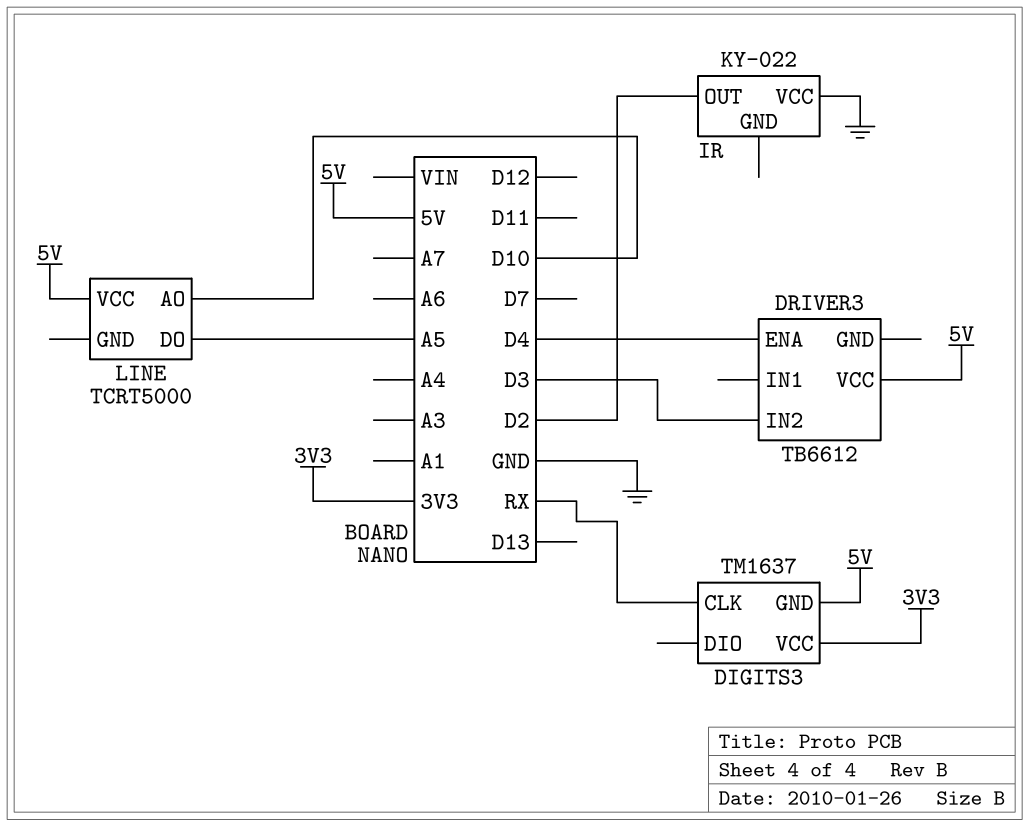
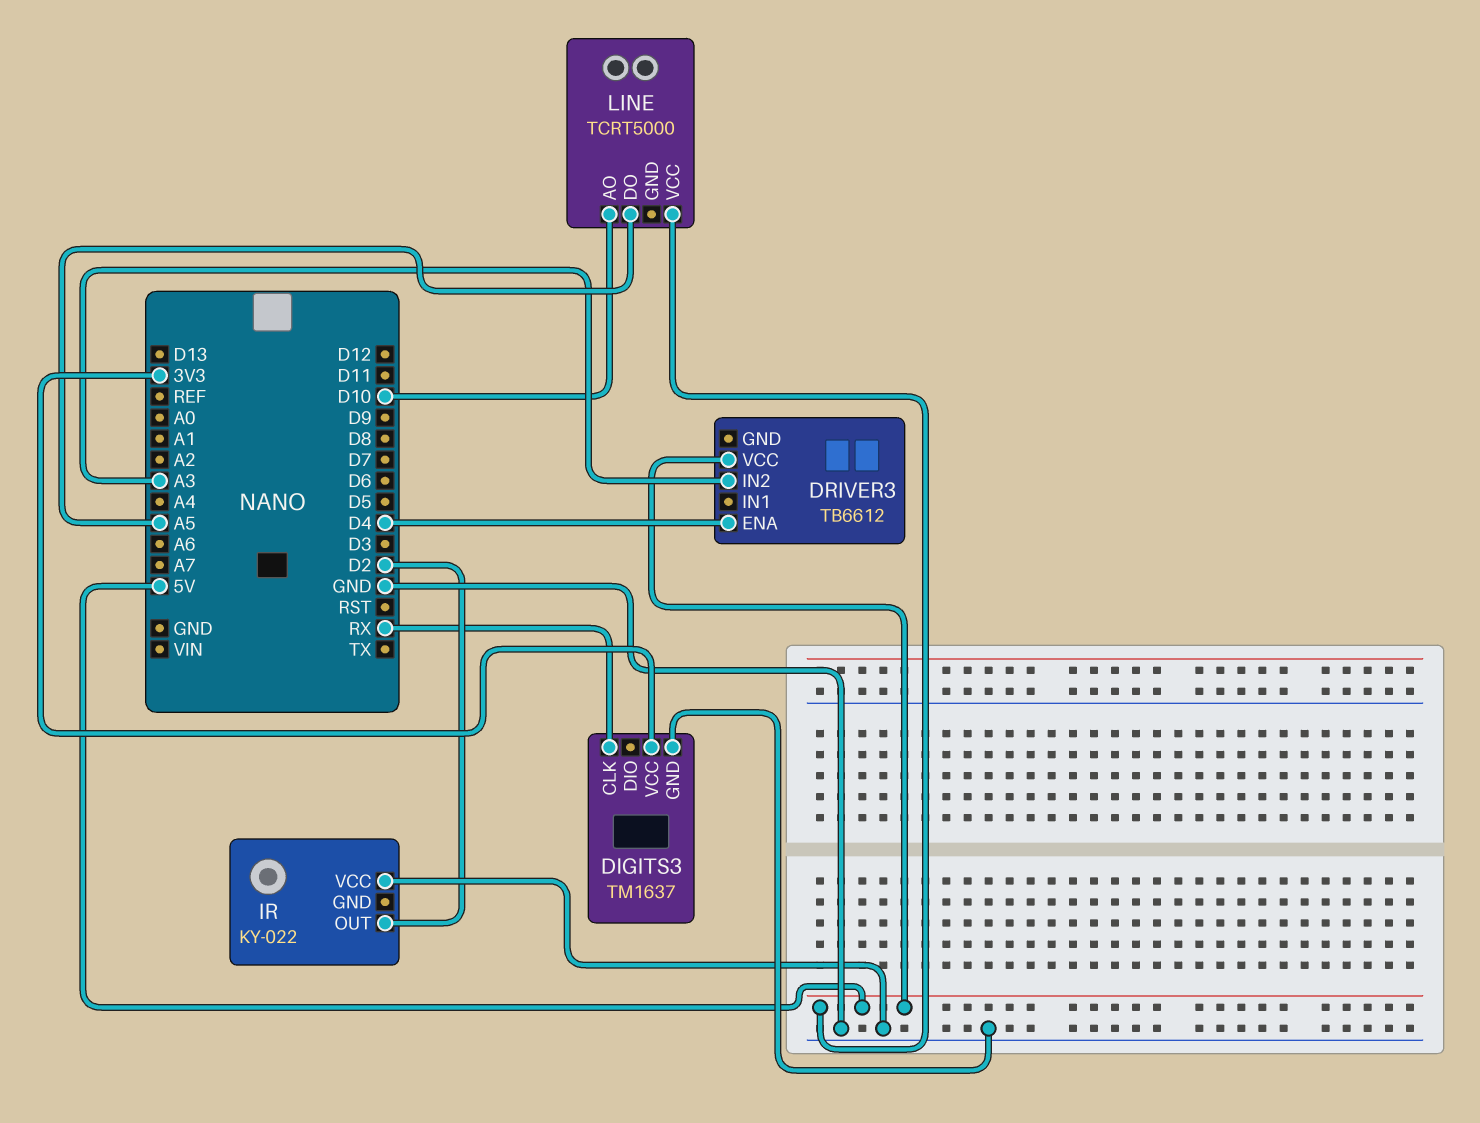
DIGITS3 pin GND: 5V -> GND
DRIVER3 pin IN2: D3 -> A3

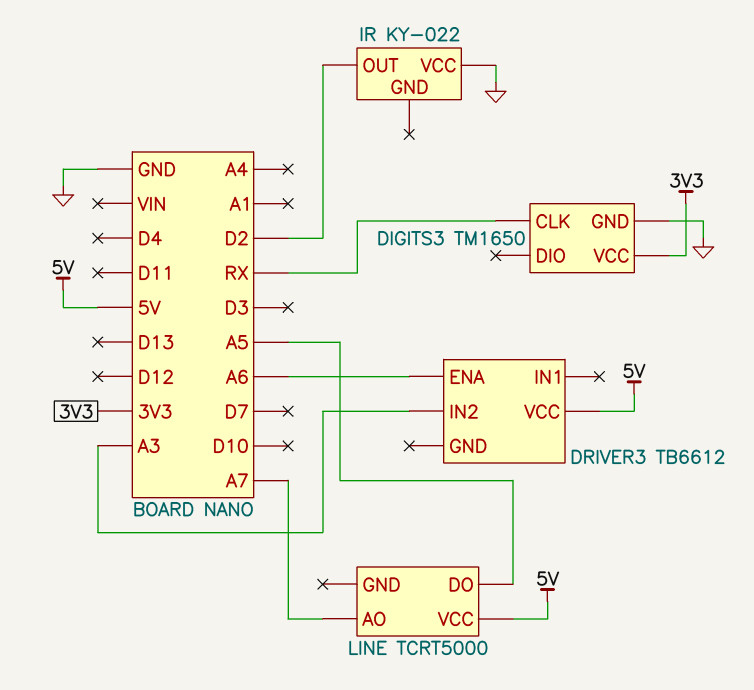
DIGITS3: TM1637 -> TM1650
DRIVER3 pin ENA: D4 -> A6
LINE pin AO: D10 -> A7

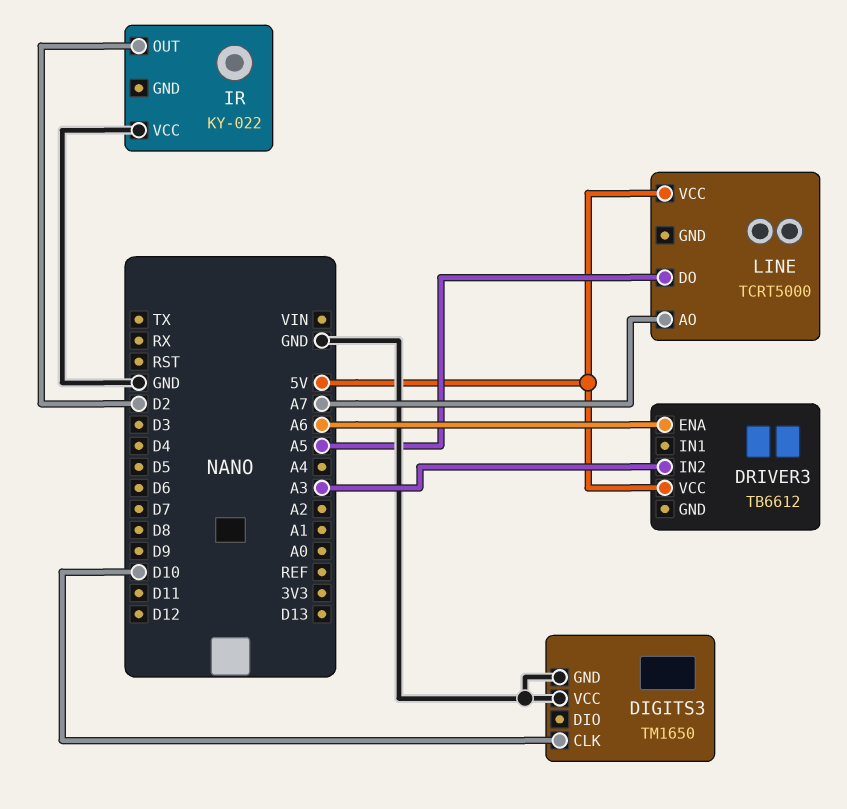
DIGITS3 pin CLK: RX -> D10
DIGITS3 pin VCC: 3V3 -> GND

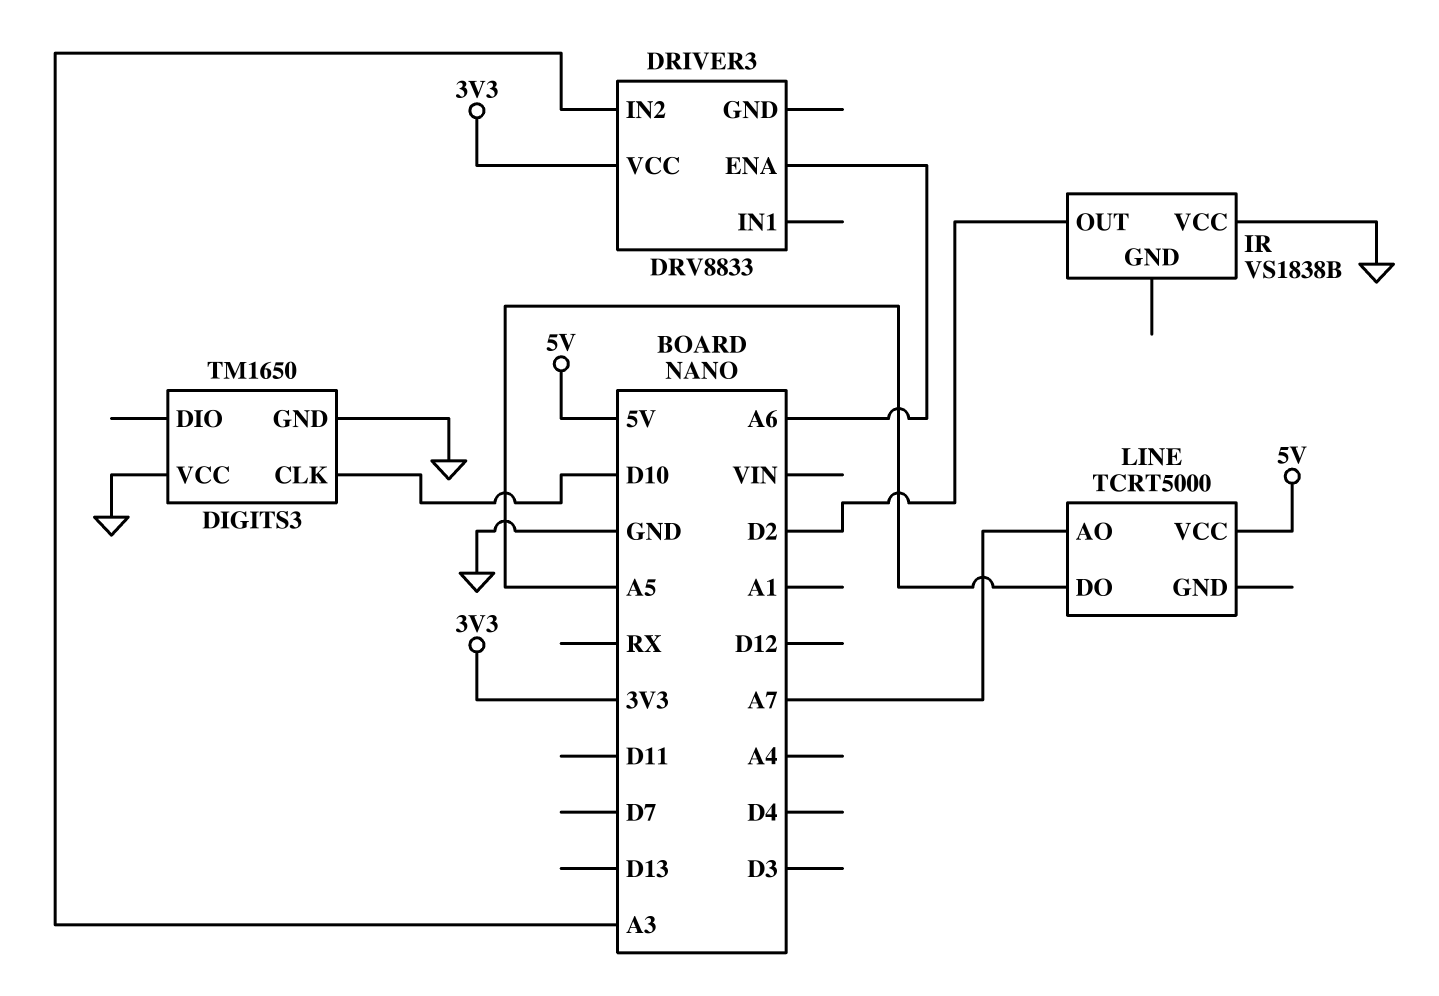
DRIVER3: TB6612 -> DRV8833
DRIVER3 pin VCC: 5V -> 3V3
IR: KY-022 -> VS1838B

